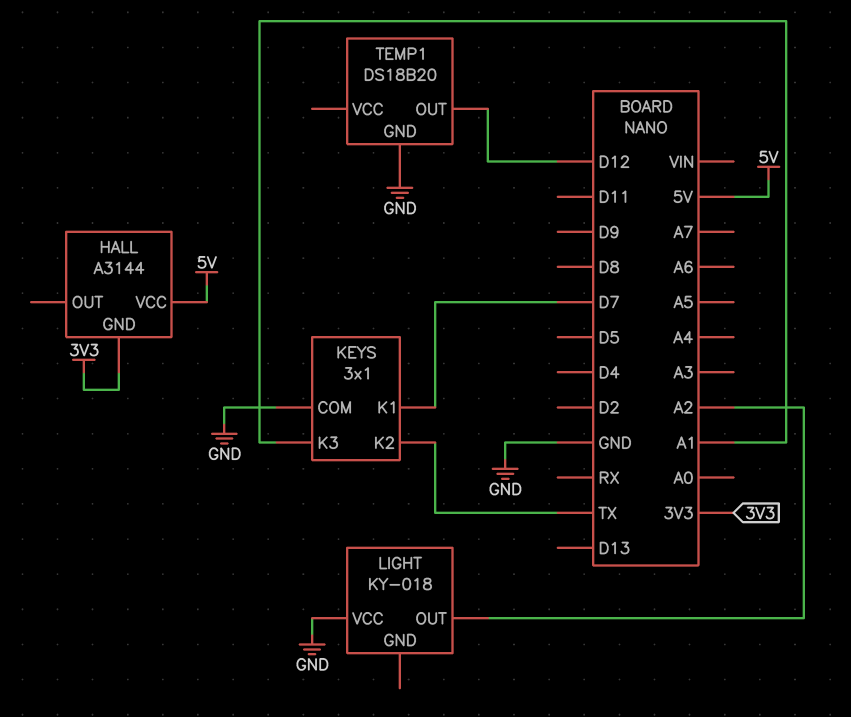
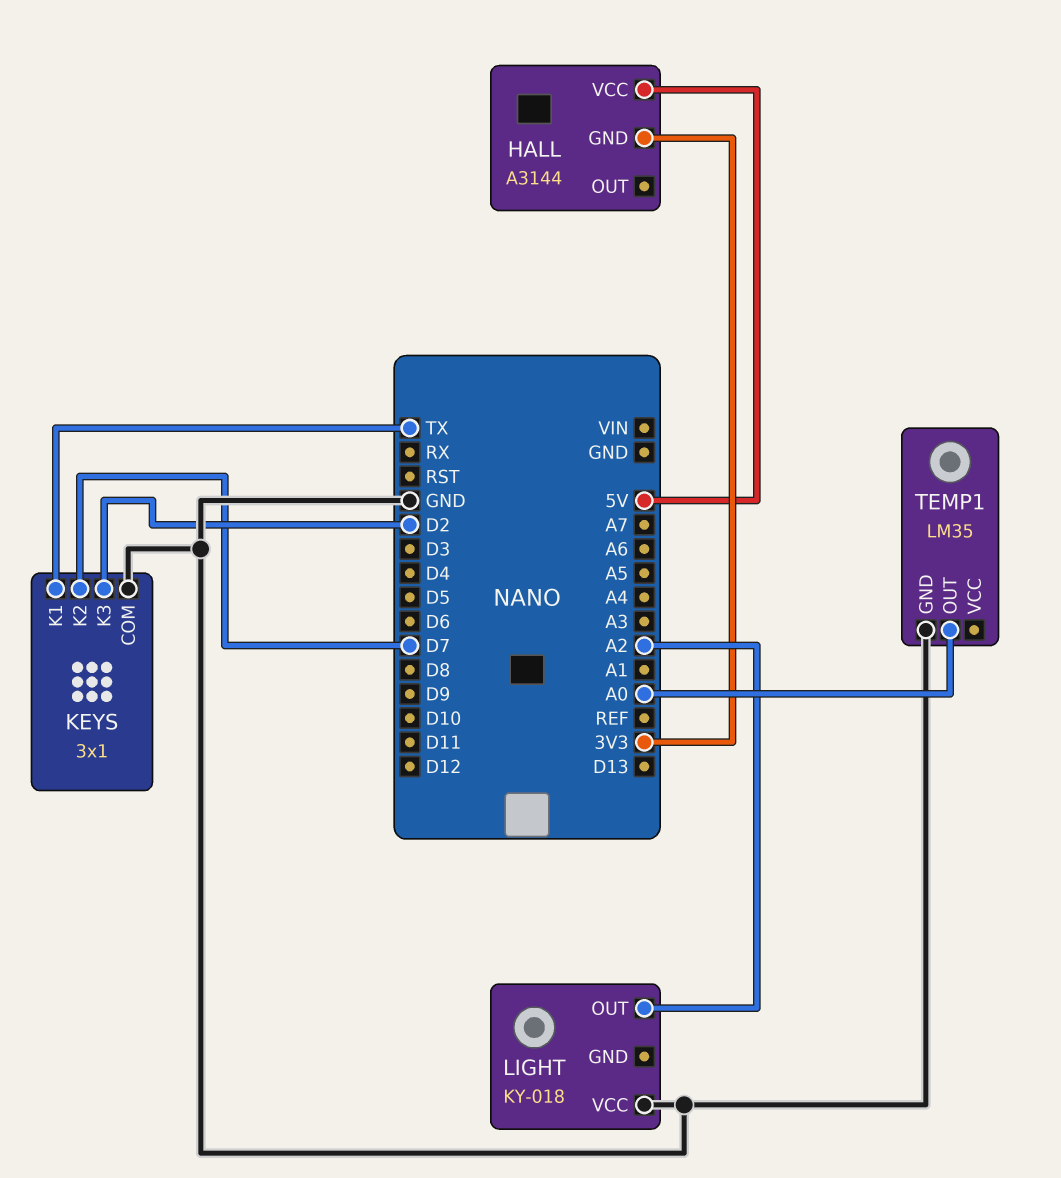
KEYS pin K1: D7 -> TX
KEYS pin K2: TX -> D7
KEYS pin K3: A1 -> D2
TEMP1: DS18B20 -> LM35
TEMP1 pin OUT: D12 -> A0

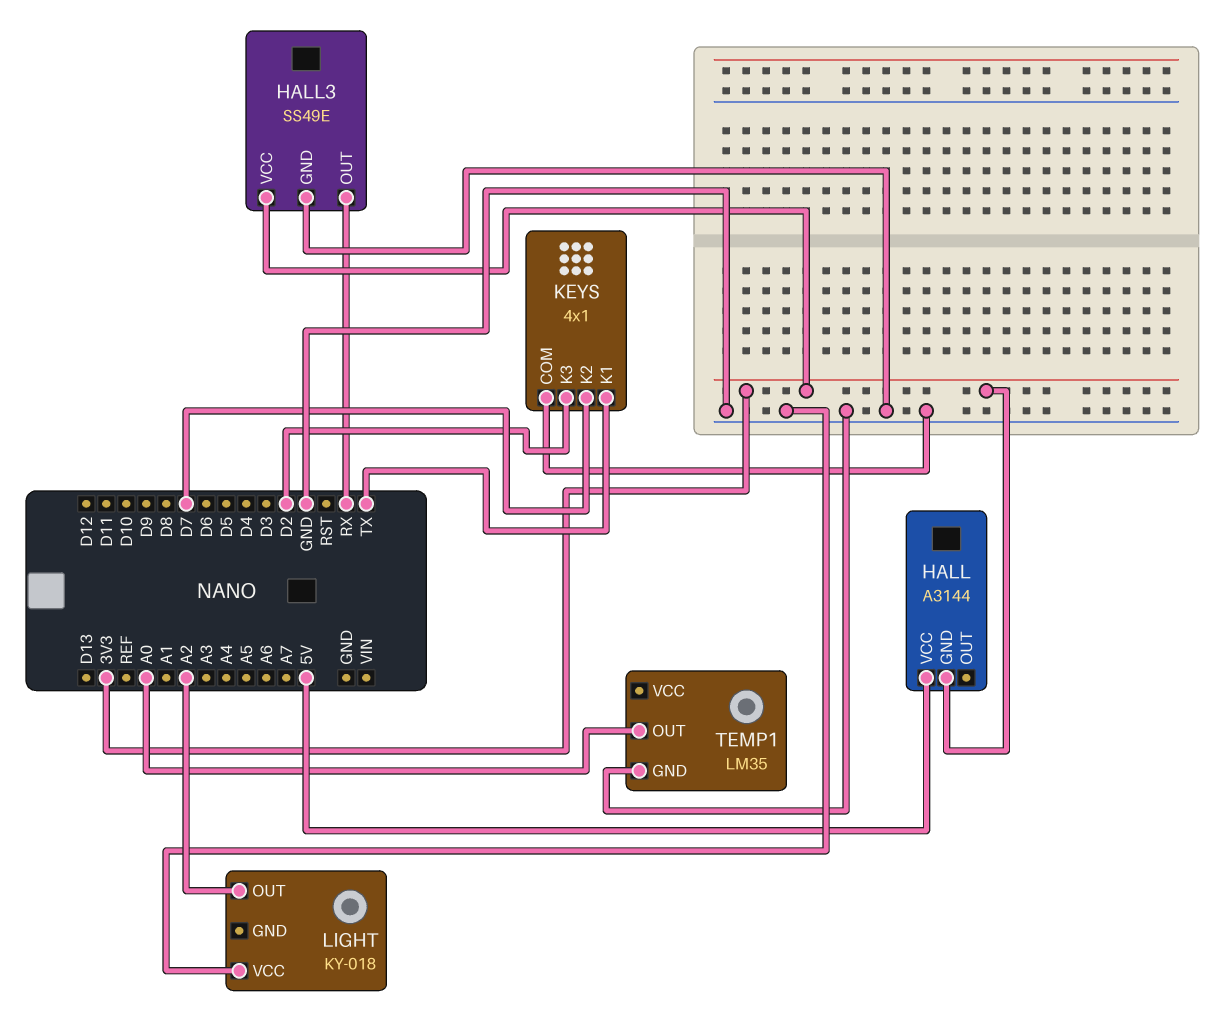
HALL3: none -> SS49E
HALL3 pin GND: none -> GND
HALL3 pin OUT: none -> RX
HALL3 pin VCC: none -> 3V3
KEYS: 3x1 -> 4x1

